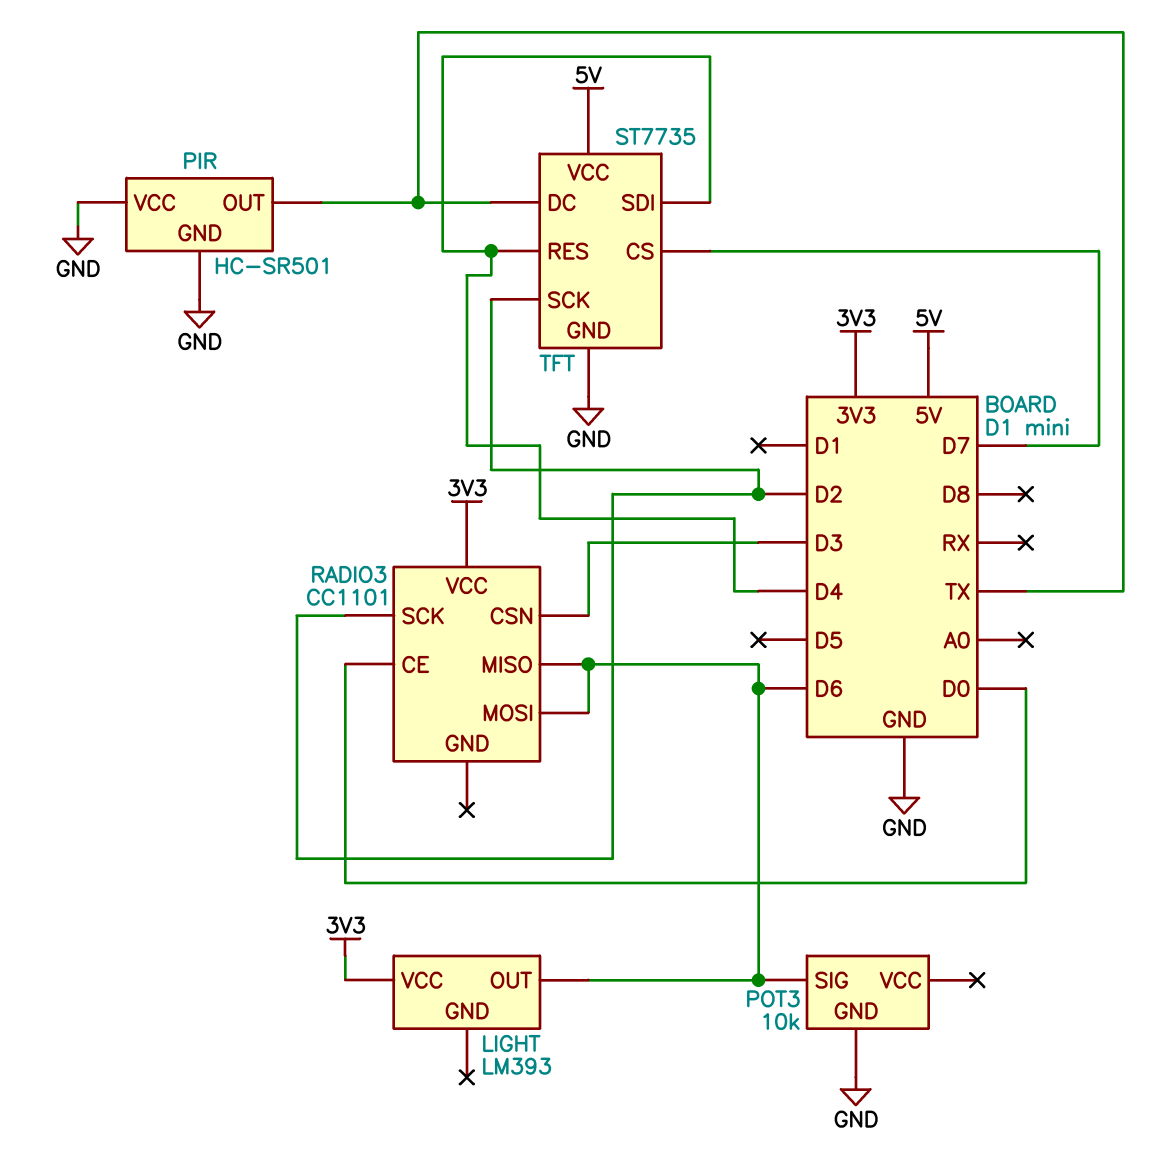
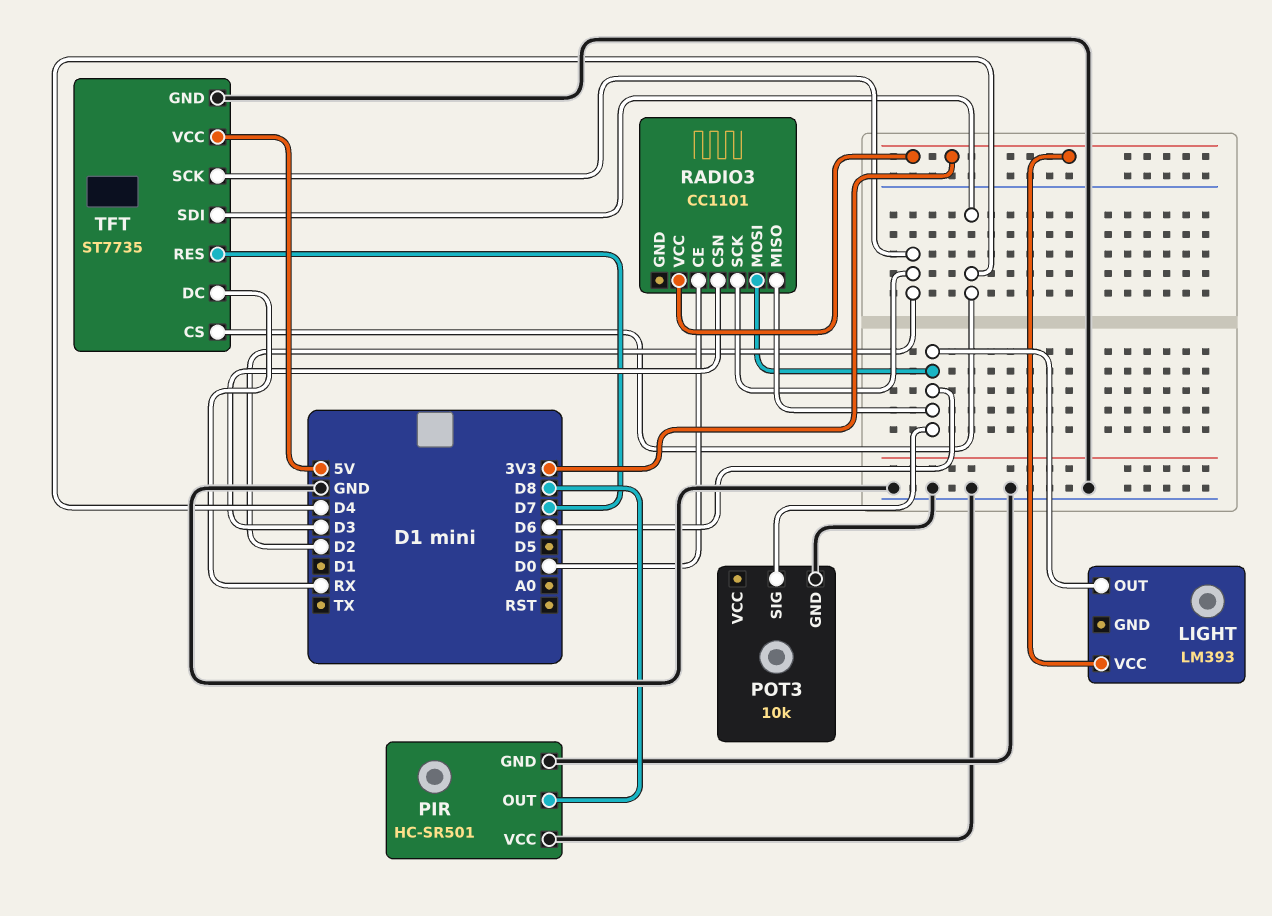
PIR pin OUT: TX -> D8
TFT pin CS: D7 -> D4
TFT pin DC: TX -> RX
TFT pin RES: D4 -> D7

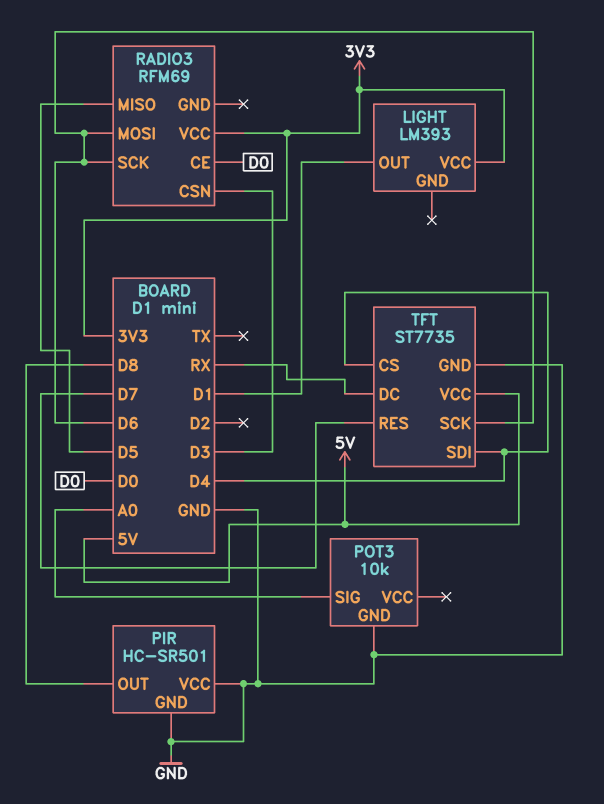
LIGHT pin OUT: D6 -> D1
POT3 pin SIG: D6 -> A0
RADIO3: CC1101 -> RFM69
RADIO3 pin MISO: D6 -> D5
RADIO3 pin SCK: D2 -> D6
TFT pin SCK: D2 -> D6

